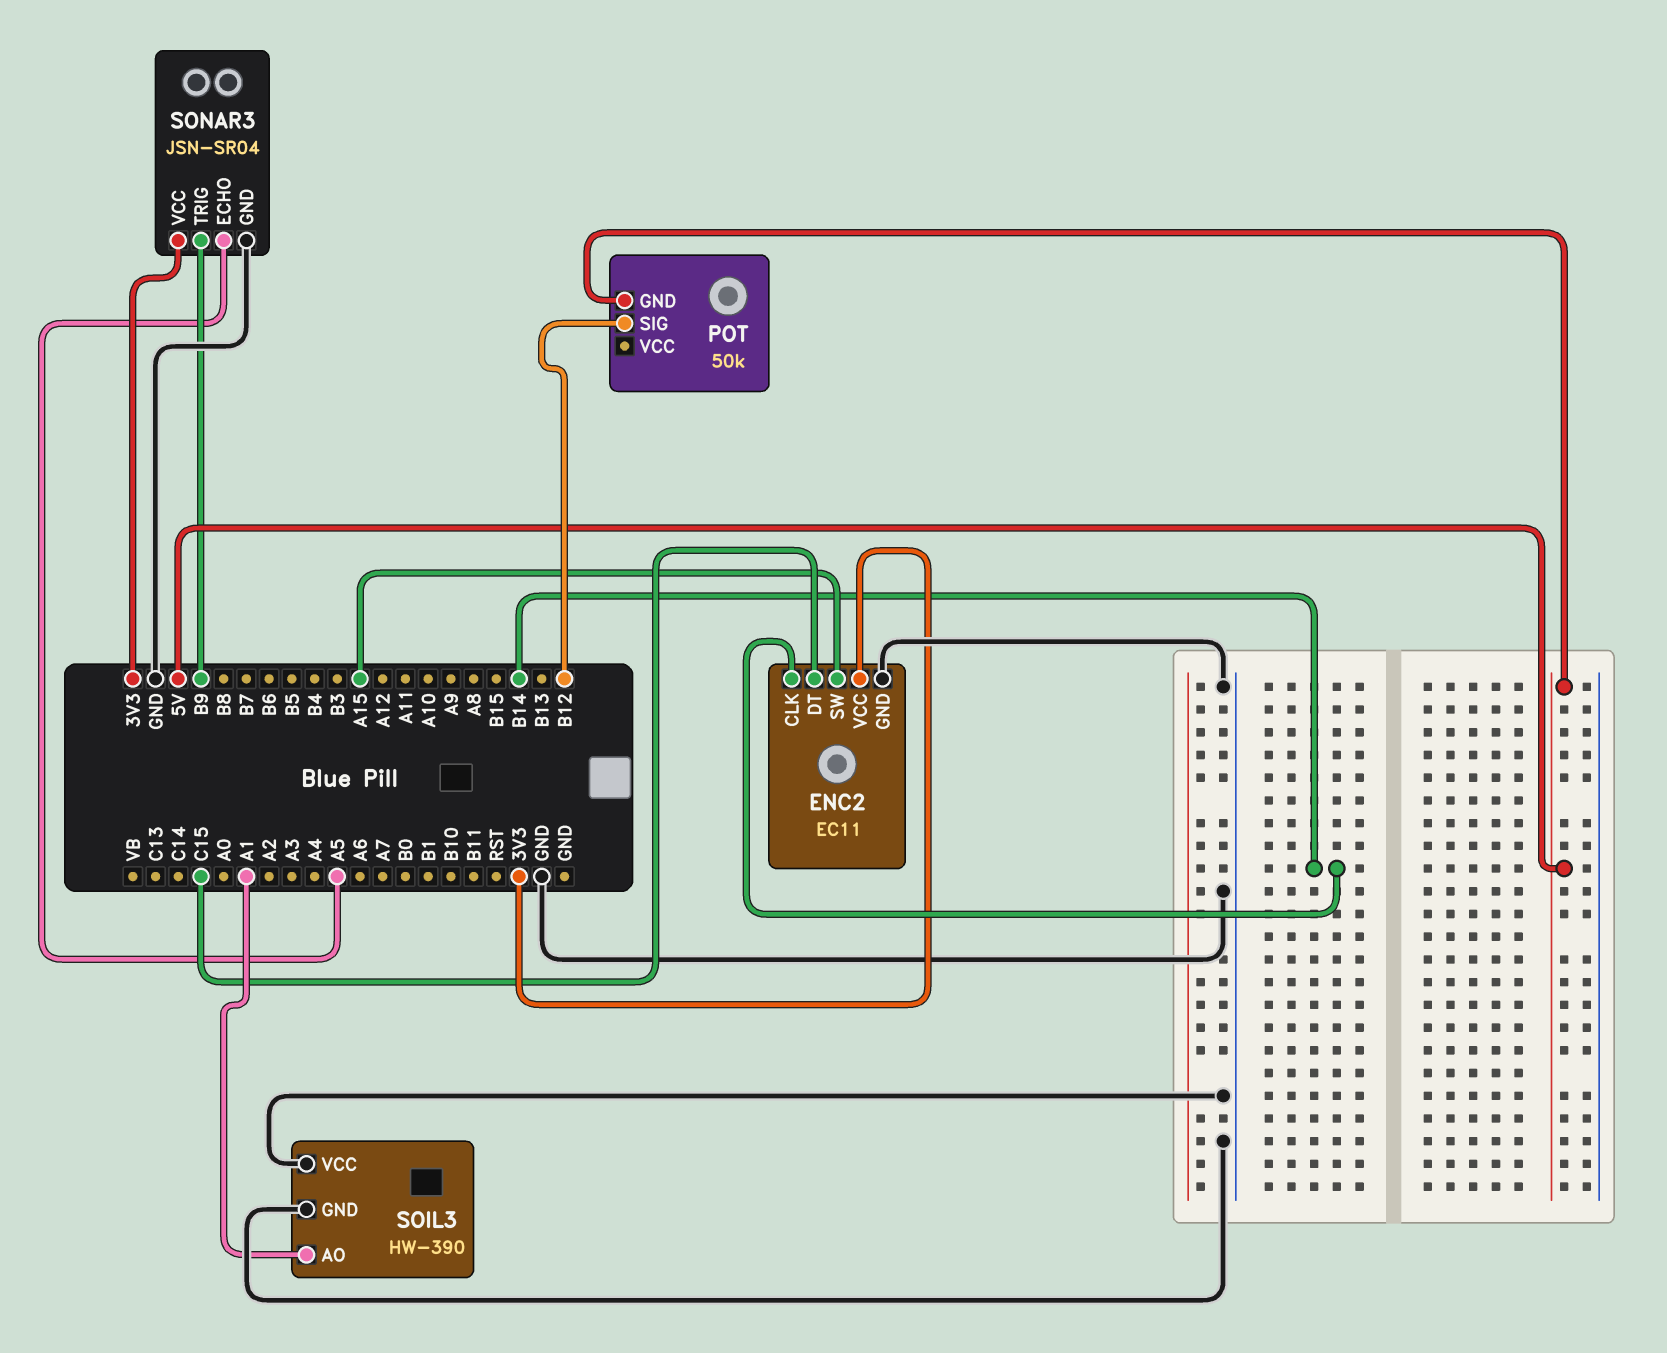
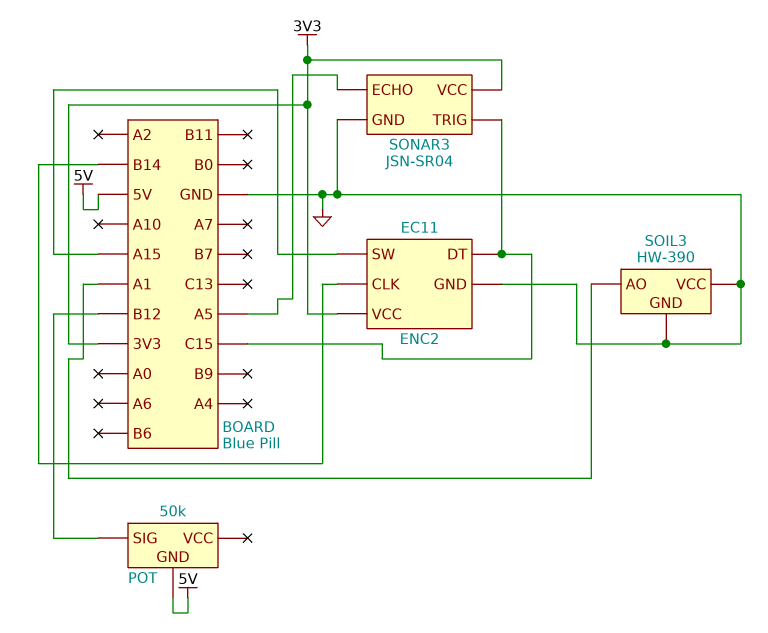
SONAR3 pin TRIG: B9 -> C15

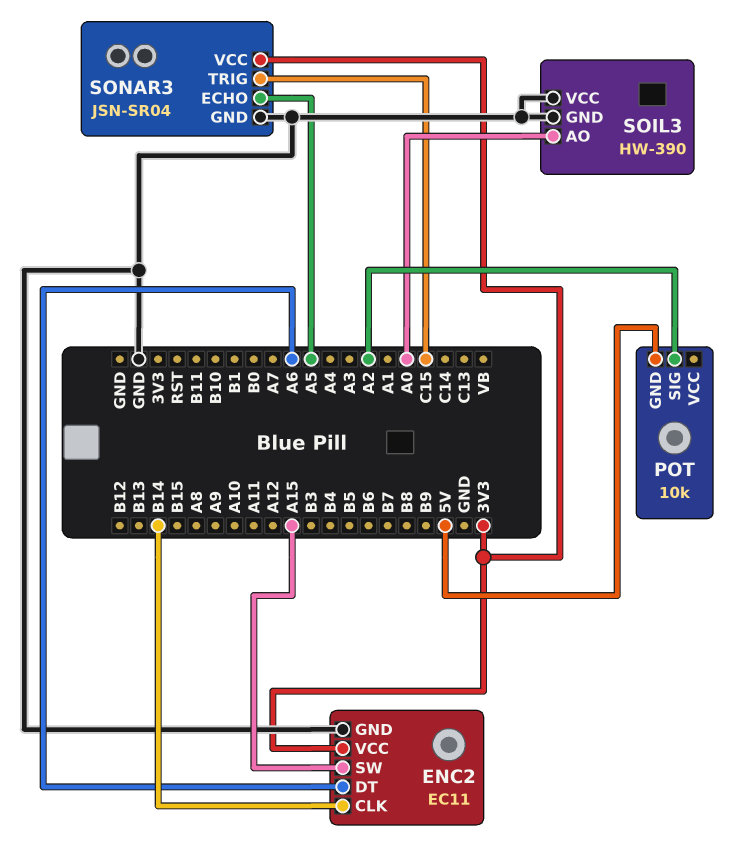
ENC2 pin DT: C15 -> A6
POT: 50k -> 10k
POT pin SIG: B12 -> A2
SOIL3 pin AO: A1 -> A0

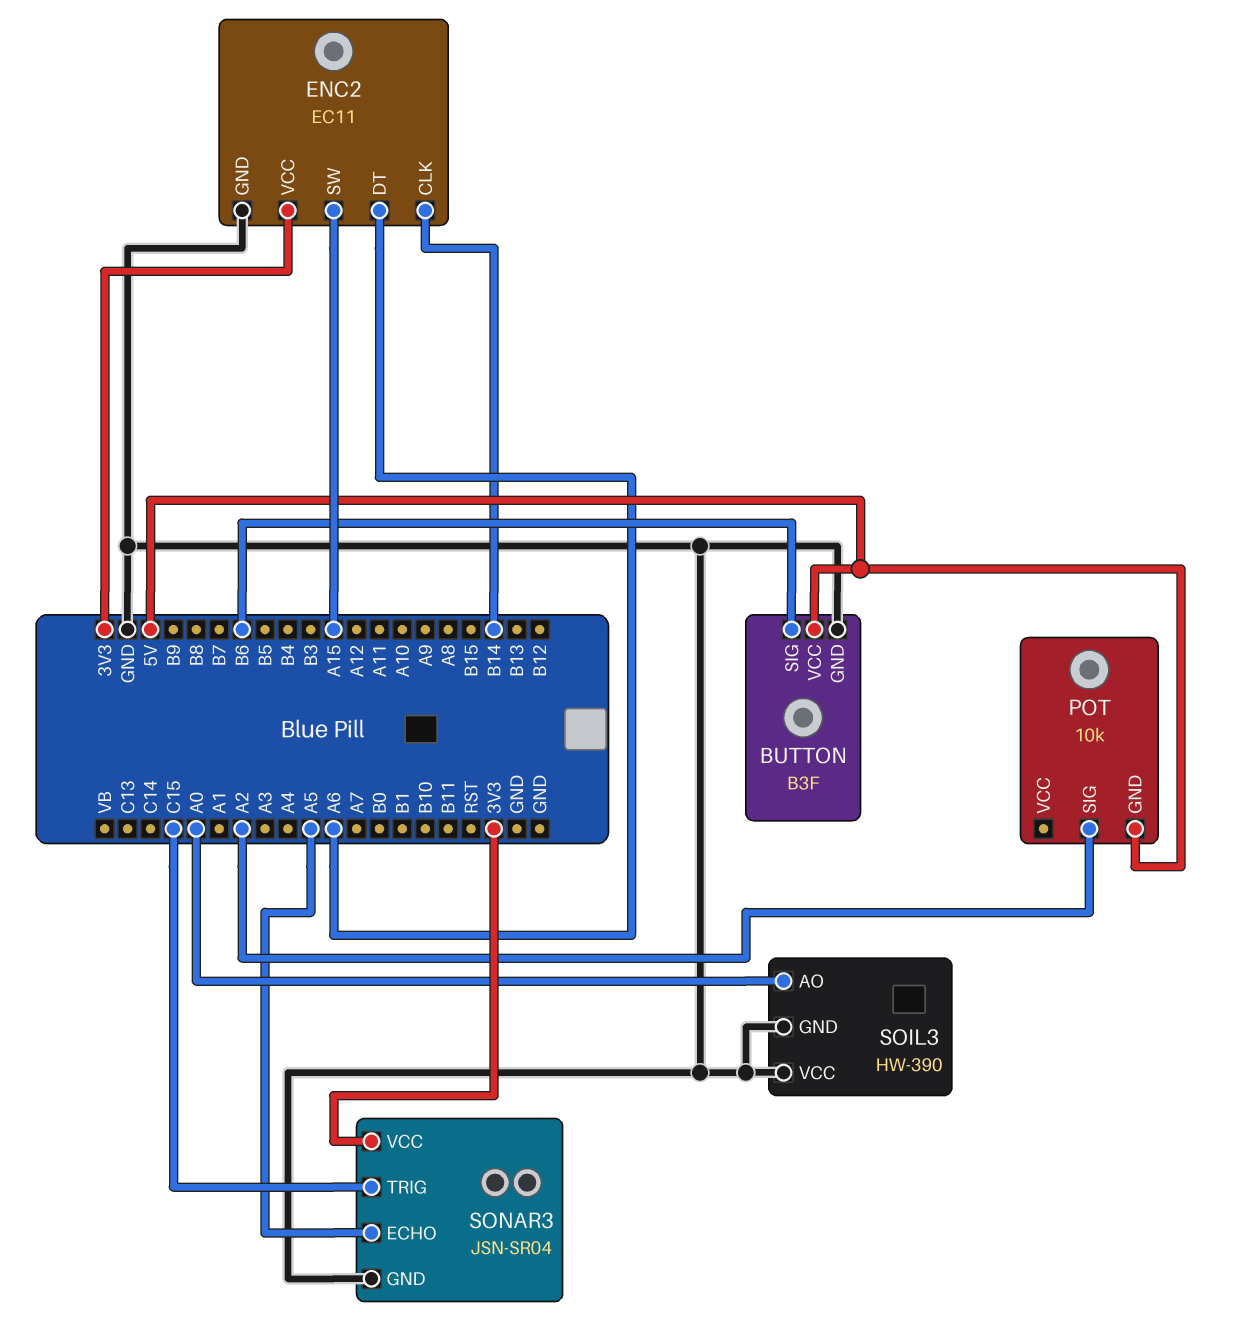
BUTTON: none -> B3F
BUTTON pin GND: none -> GND
BUTTON pin SIG: none -> B6
BUTTON pin VCC: none -> 5V

